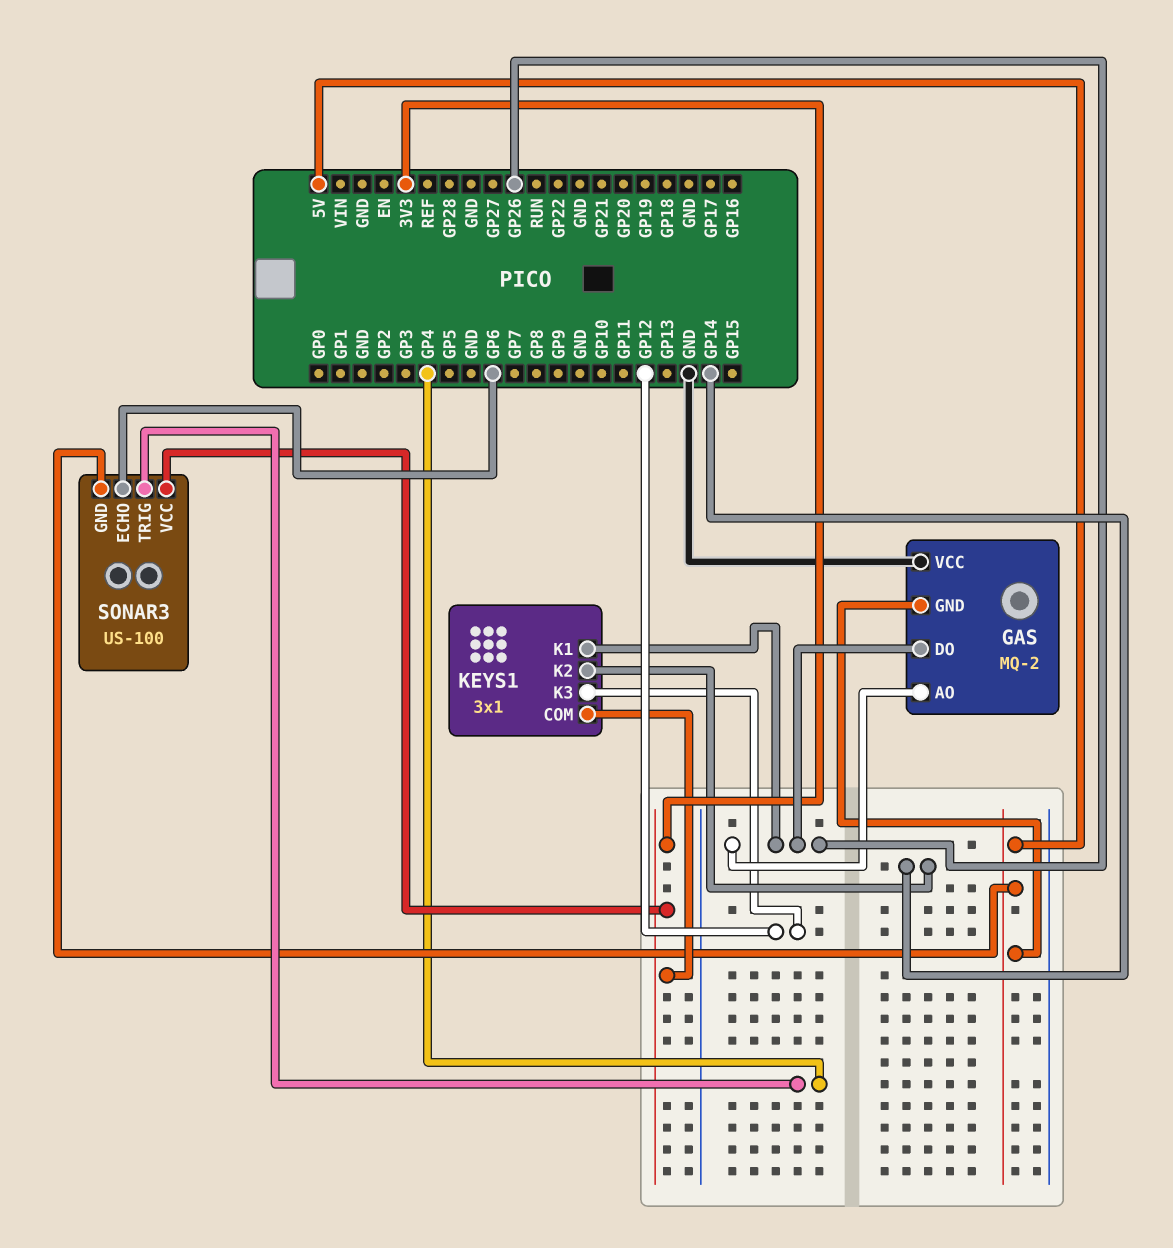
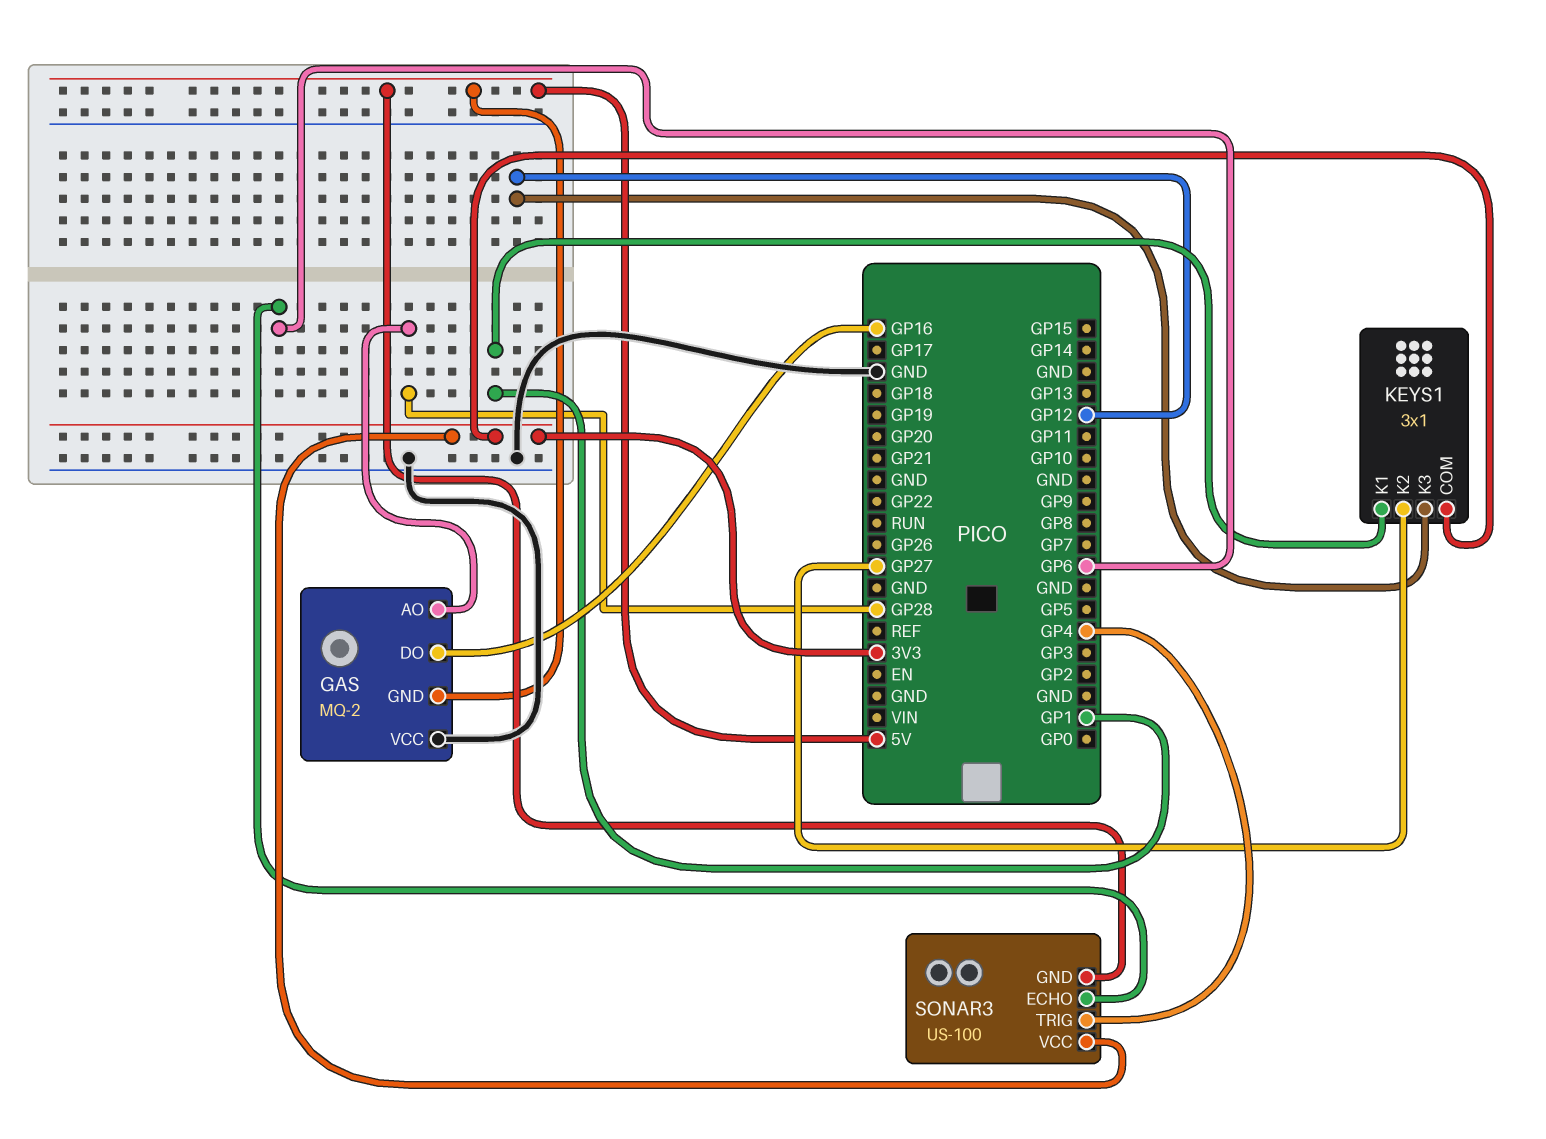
GAS pin AO: GP26 -> GP28
GAS pin DO: GP26 -> GP16
KEYS1 pin K1: GP26 -> GP1
KEYS1 pin K2: GP14 -> GP27

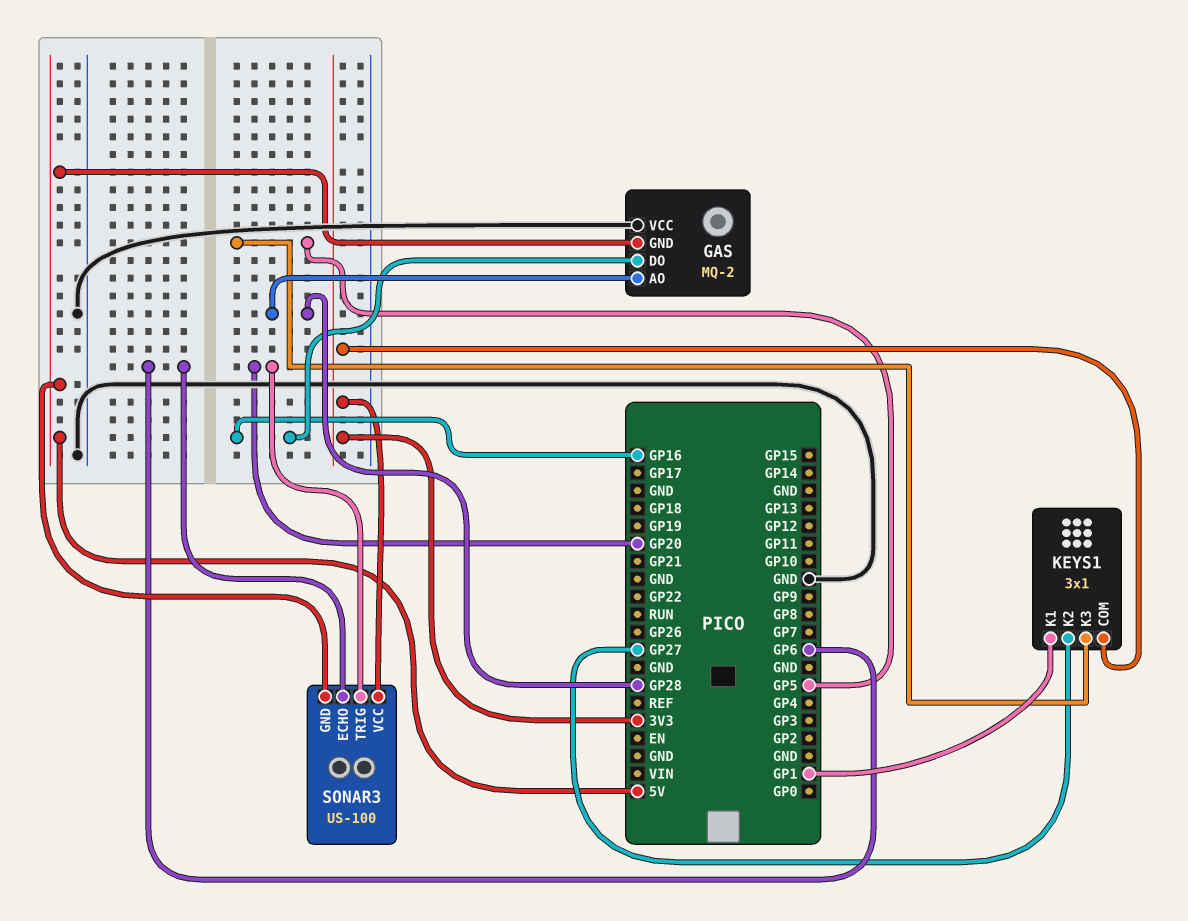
KEYS1 pin K3: GP12 -> GP5
SONAR3 pin TRIG: GP4 -> GP20

